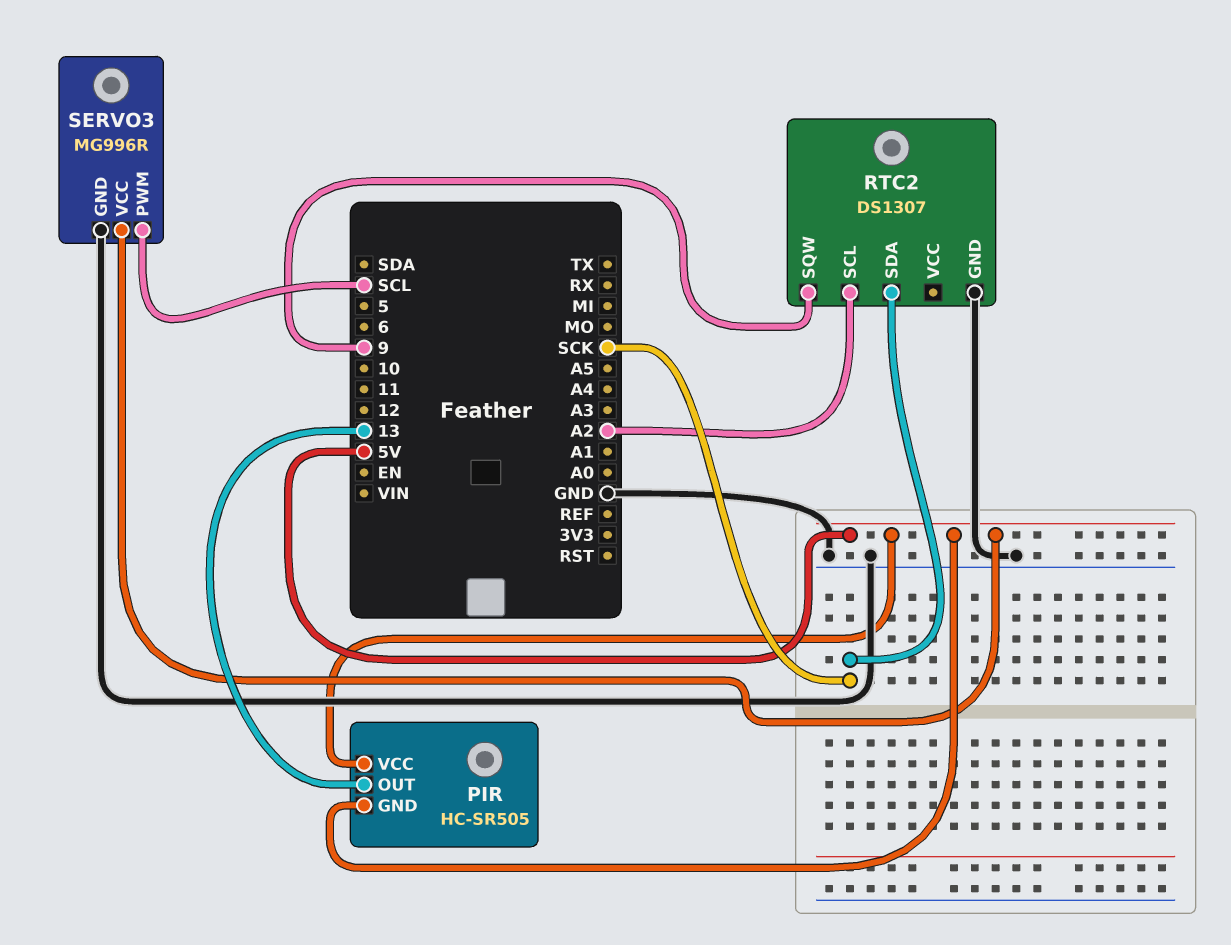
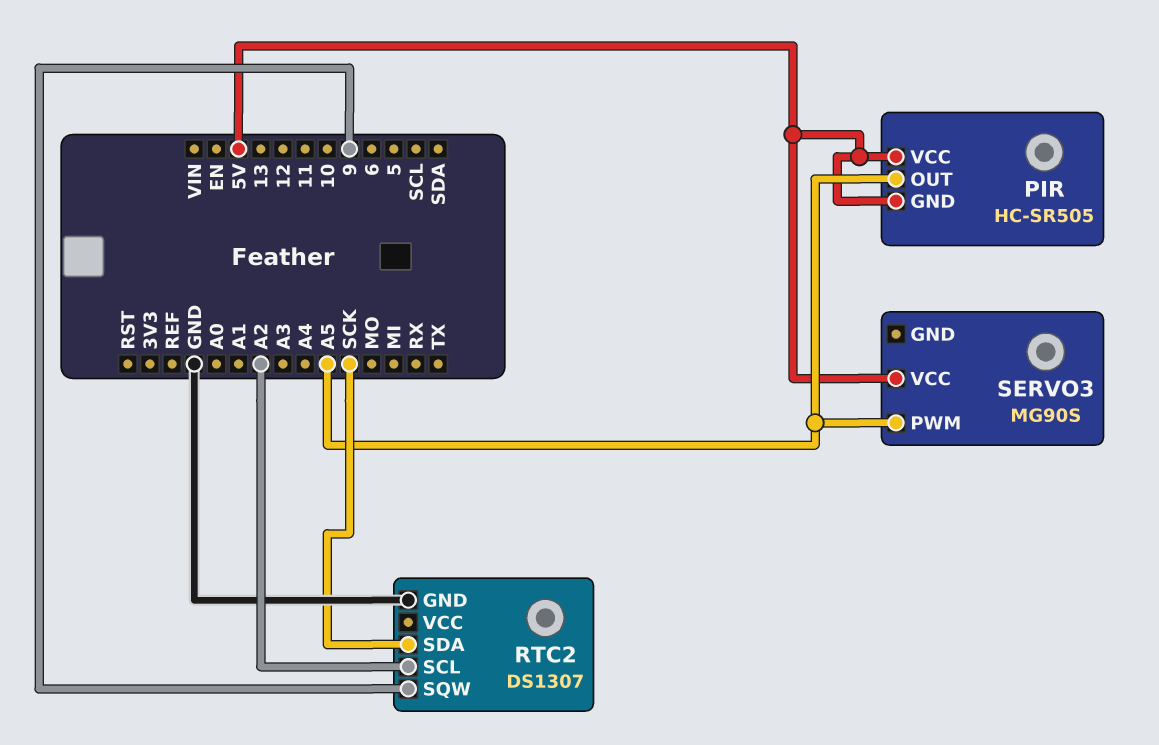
PIR pin OUT: 13 -> A5
SERVO3: MG996R -> MG90S
SERVO3 pin GND: GND -> none
SERVO3 pin PWM: SCL -> A5

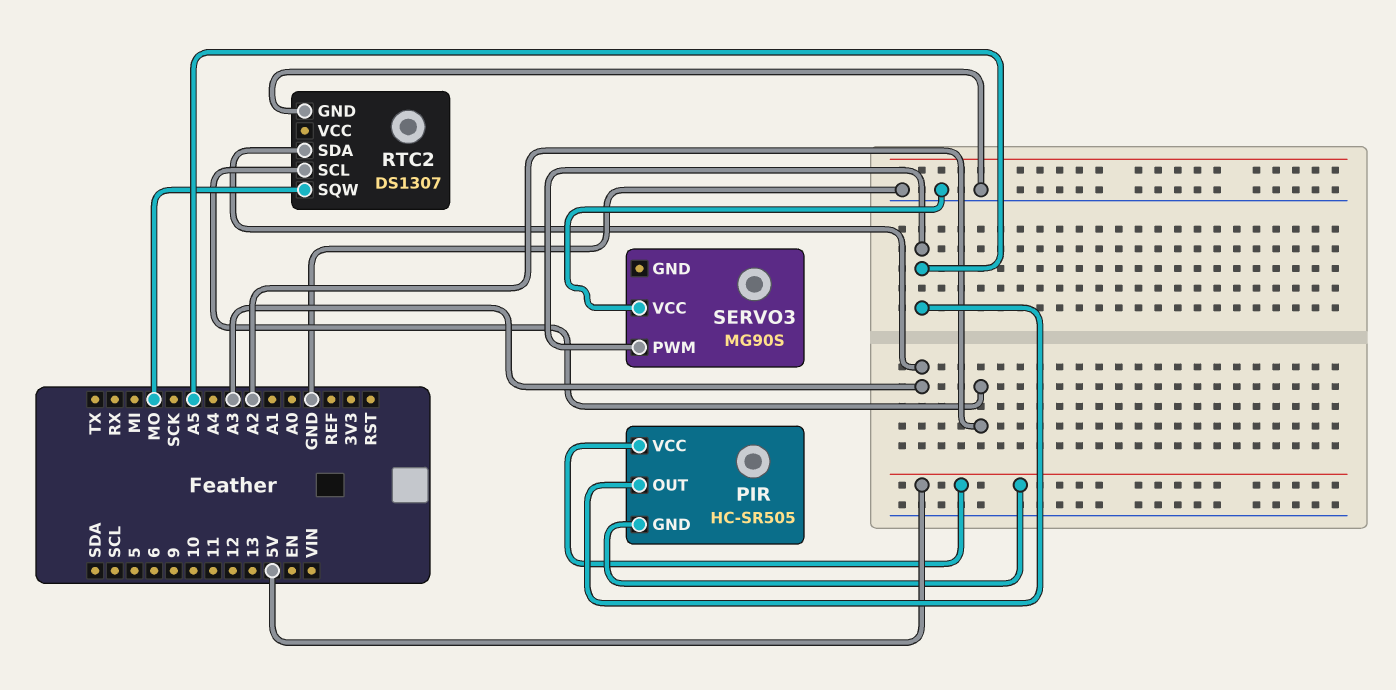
RTC2 pin SDA: SCK -> A3
RTC2 pin SQW: 9 -> MO
SERVO3 pin VCC: 5V -> GND

